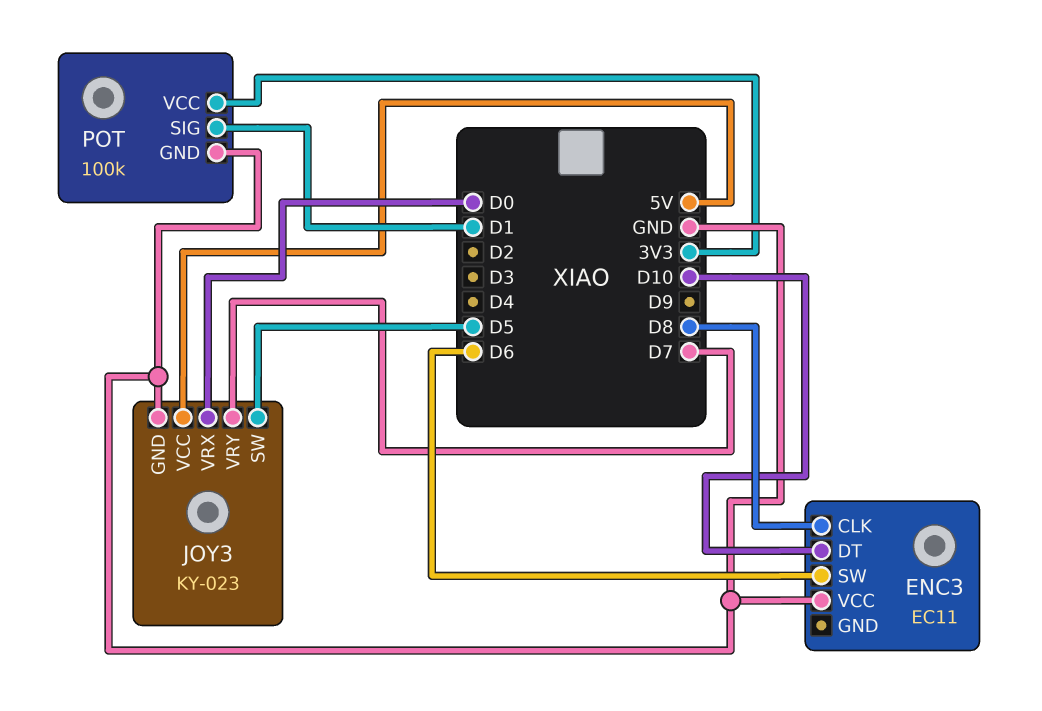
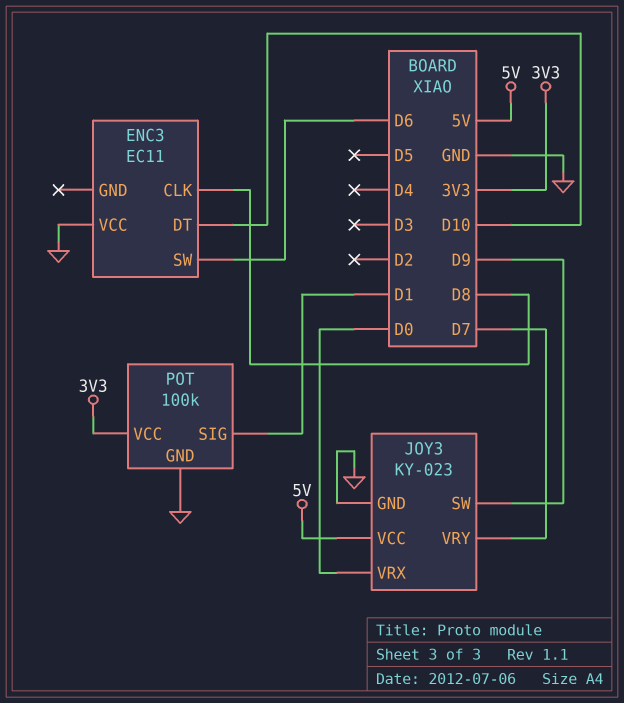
JOY3 pin SW: D5 -> D9

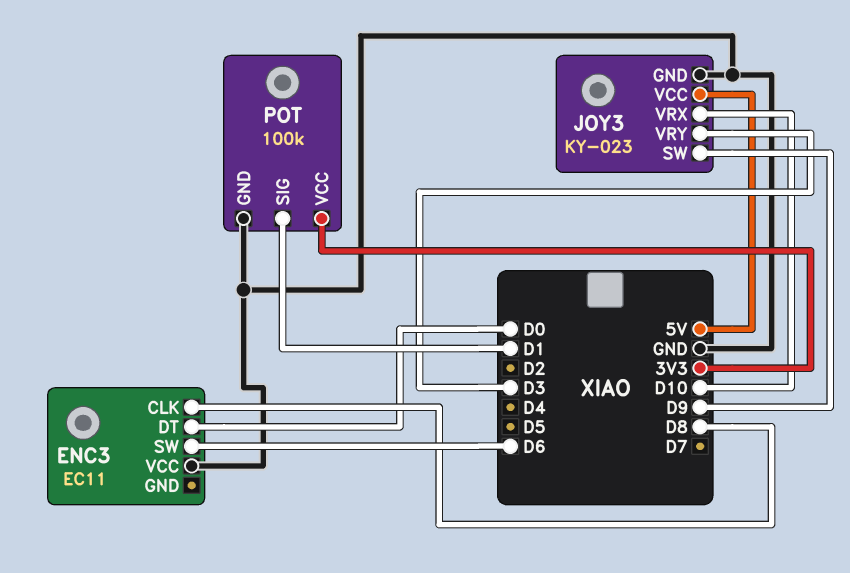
ENC3 pin DT: D10 -> D0
JOY3 pin VRX: D0 -> D10
JOY3 pin VRY: D7 -> D3

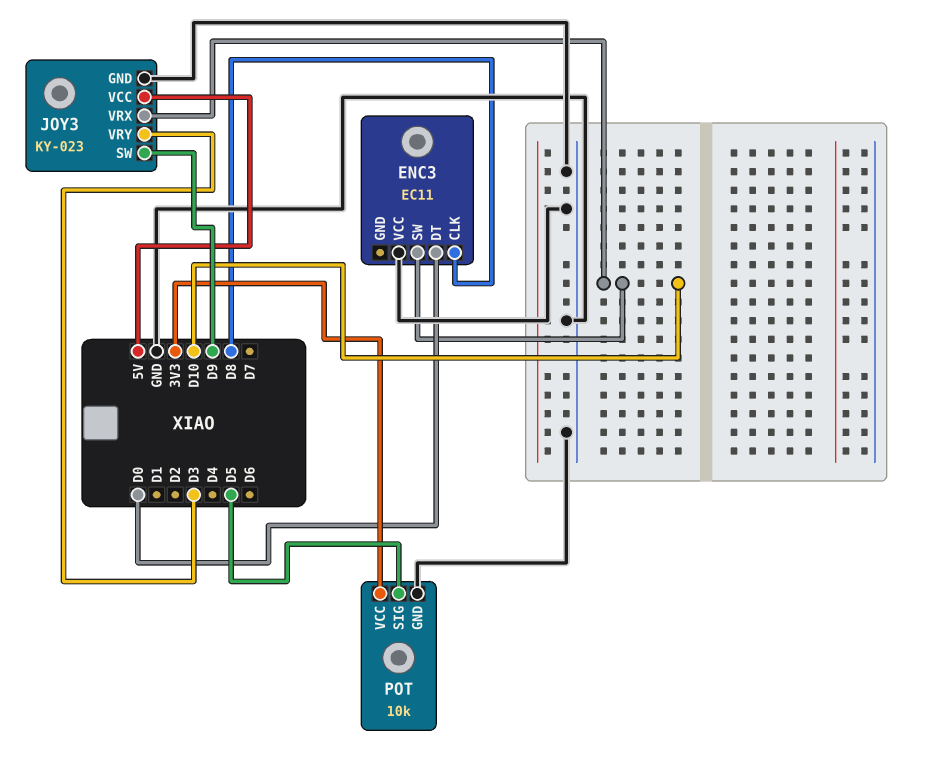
ENC3 pin SW: D6 -> D10
POT: 100k -> 10k
POT pin SIG: D1 -> D5

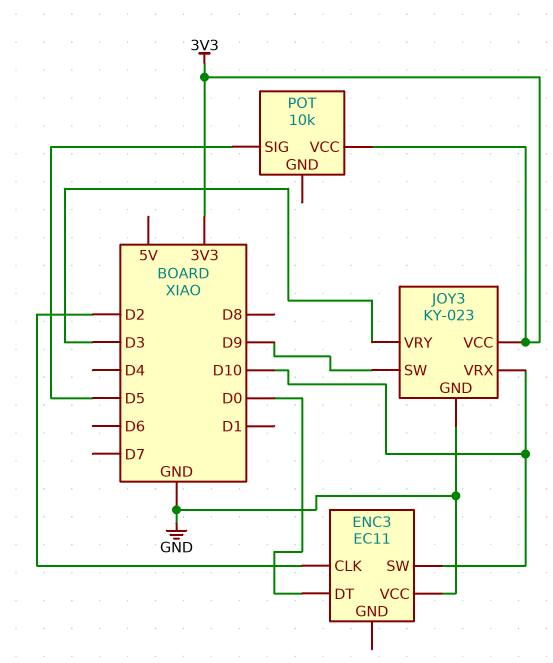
ENC3 pin CLK: D8 -> D2
JOY3 pin VCC: 5V -> 3V3
POT pin GND: GND -> none

